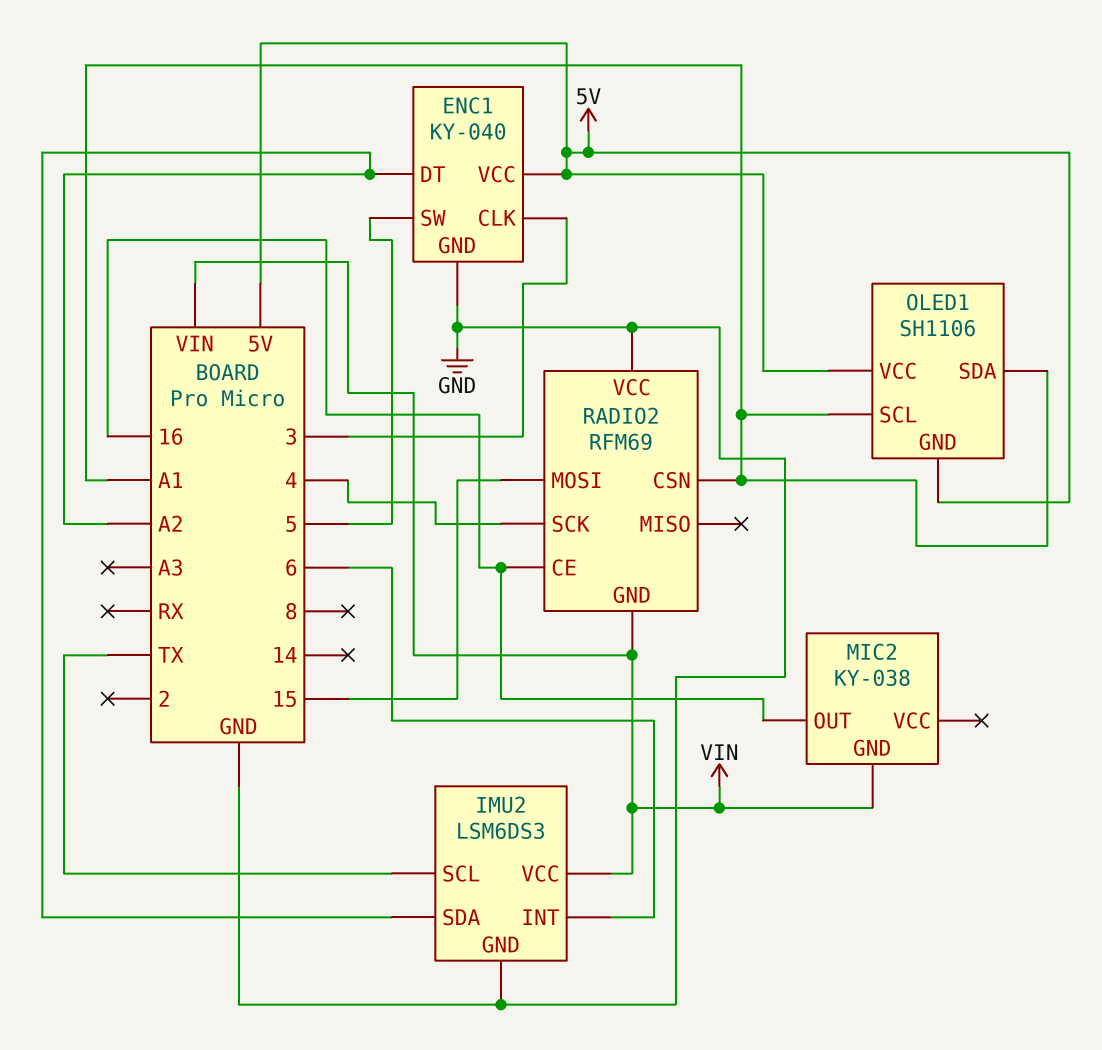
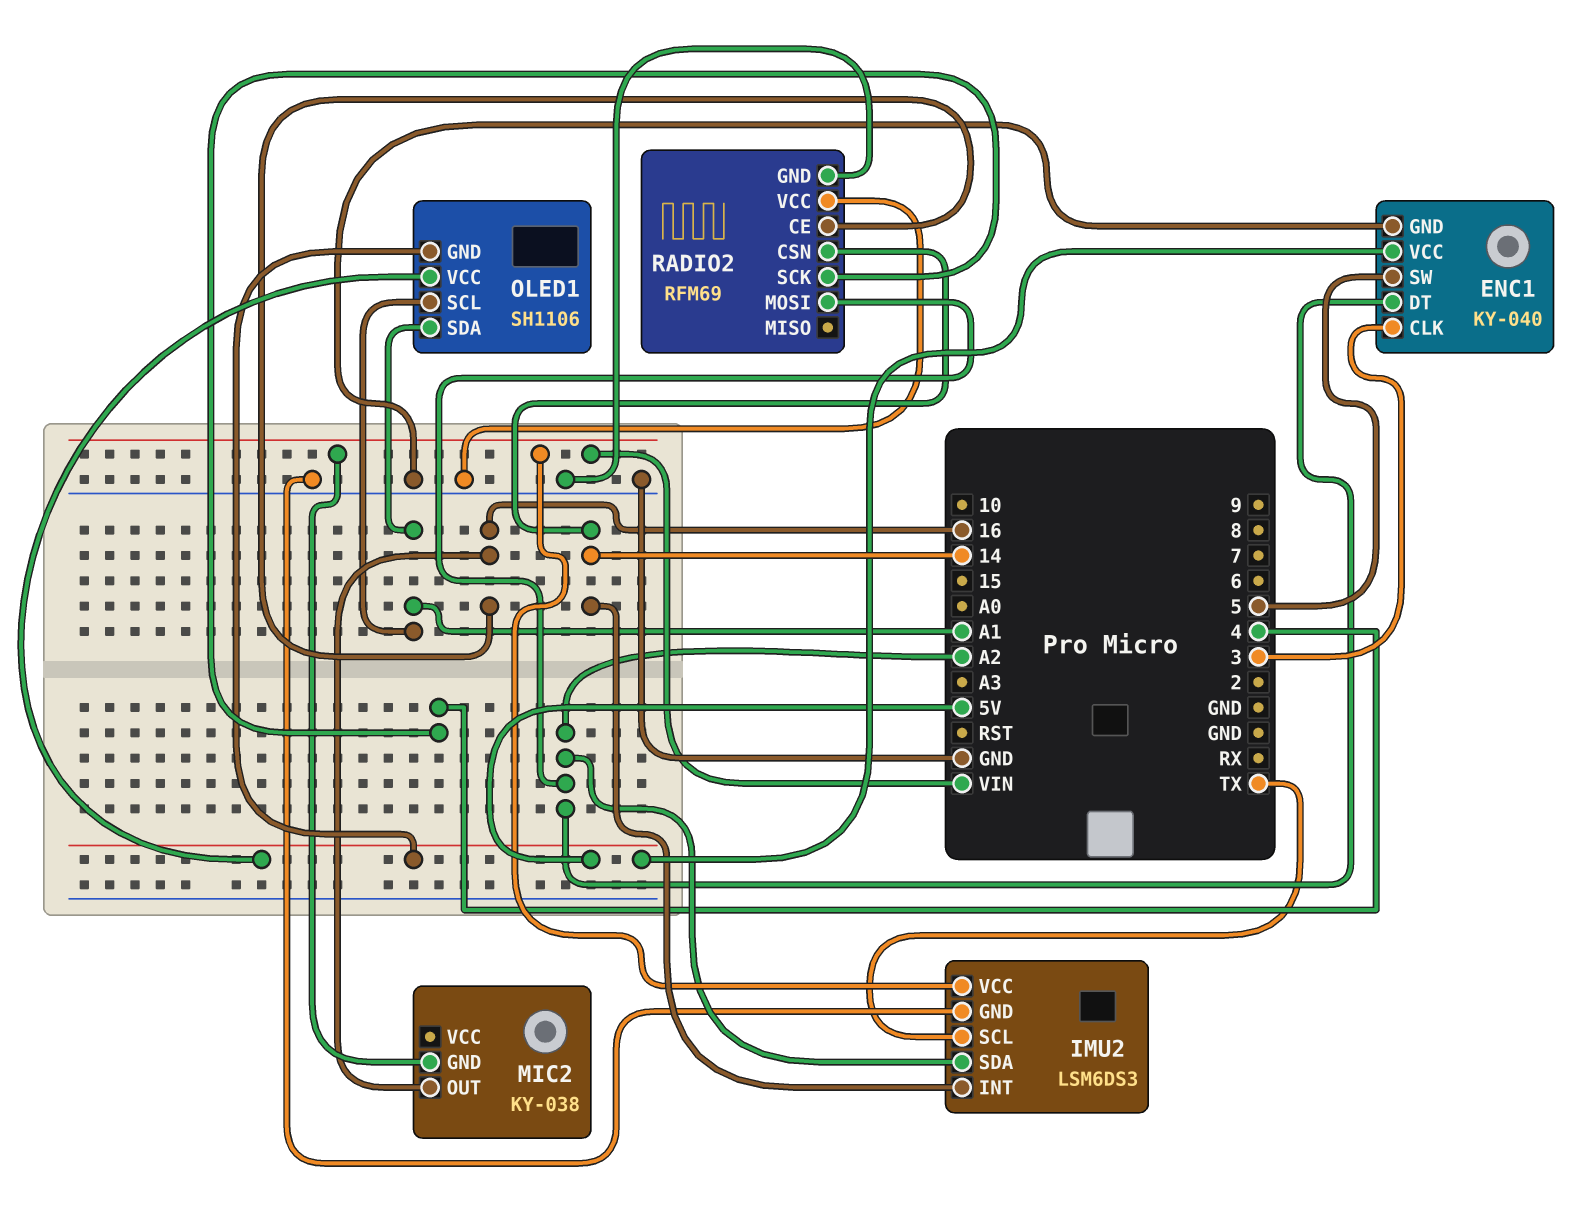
IMU2 pin INT: 6 -> 14
RADIO2 pin CSN: A1 -> 14
RADIO2 pin GND: VIN -> GND
RADIO2 pin MOSI: 15 -> A2

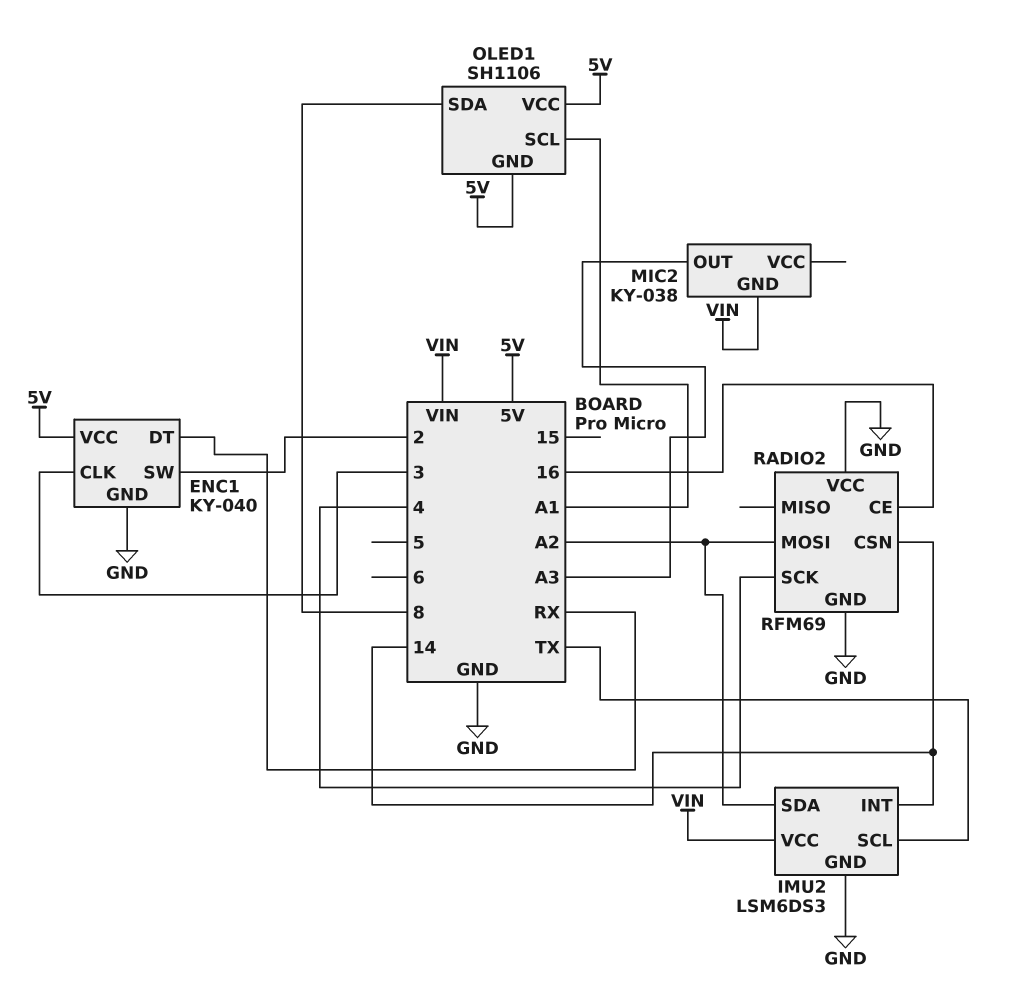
ENC1 pin DT: A2 -> RX
ENC1 pin SW: 5 -> 2
MIC2 pin OUT: 16 -> A3
OLED1 pin SDA: A1 -> 8

